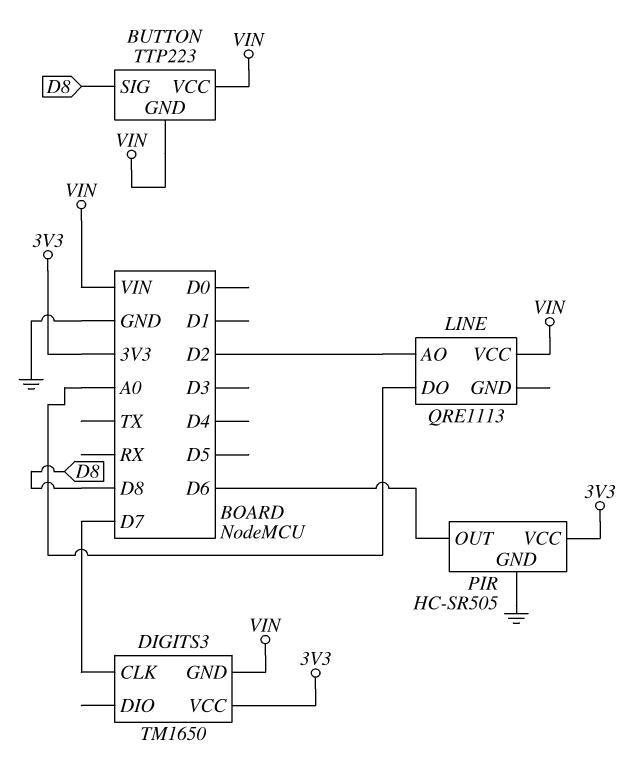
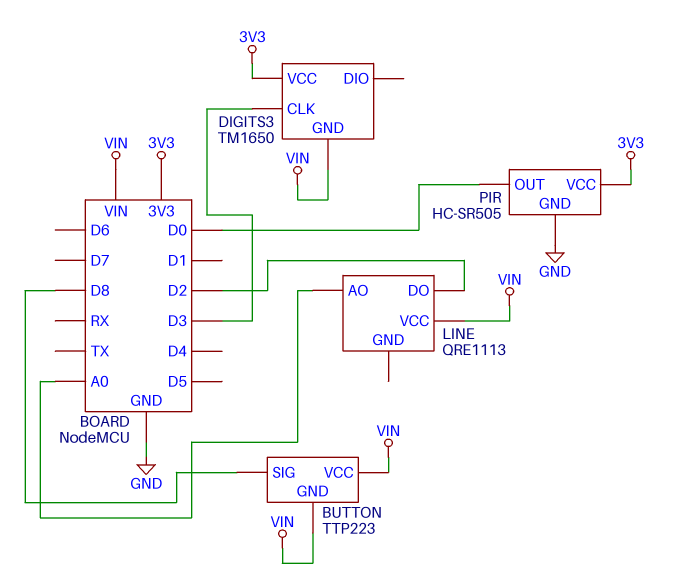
DIGITS3 pin CLK: D7 -> D3
LINE pin AO: D2 -> A0
LINE pin DO: A0 -> D2
PIR pin OUT: D6 -> D0

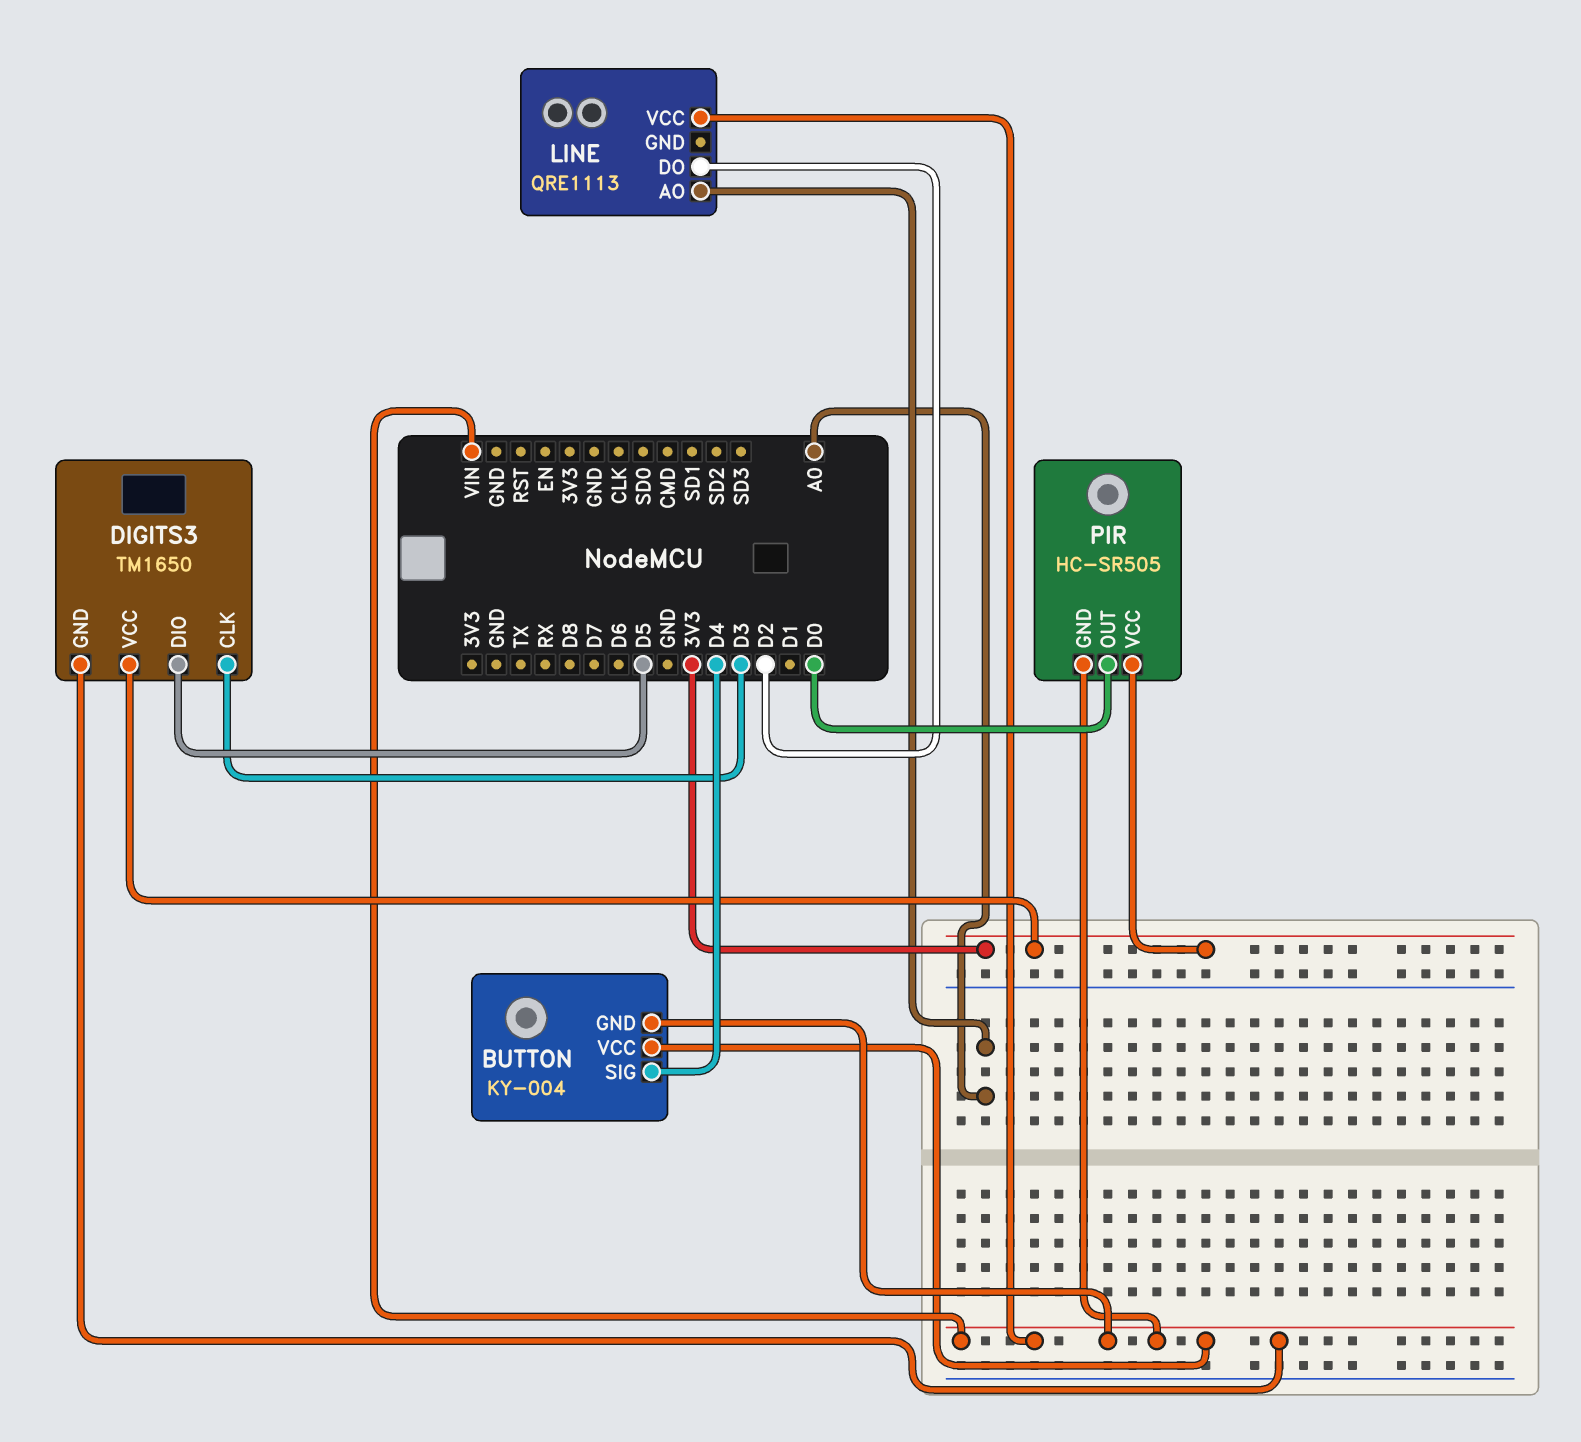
BUTTON: TTP223 -> KY-004
BUTTON pin SIG: D8 -> D4
DIGITS3 pin DIO: none -> D5
PIR pin GND: GND -> VIN

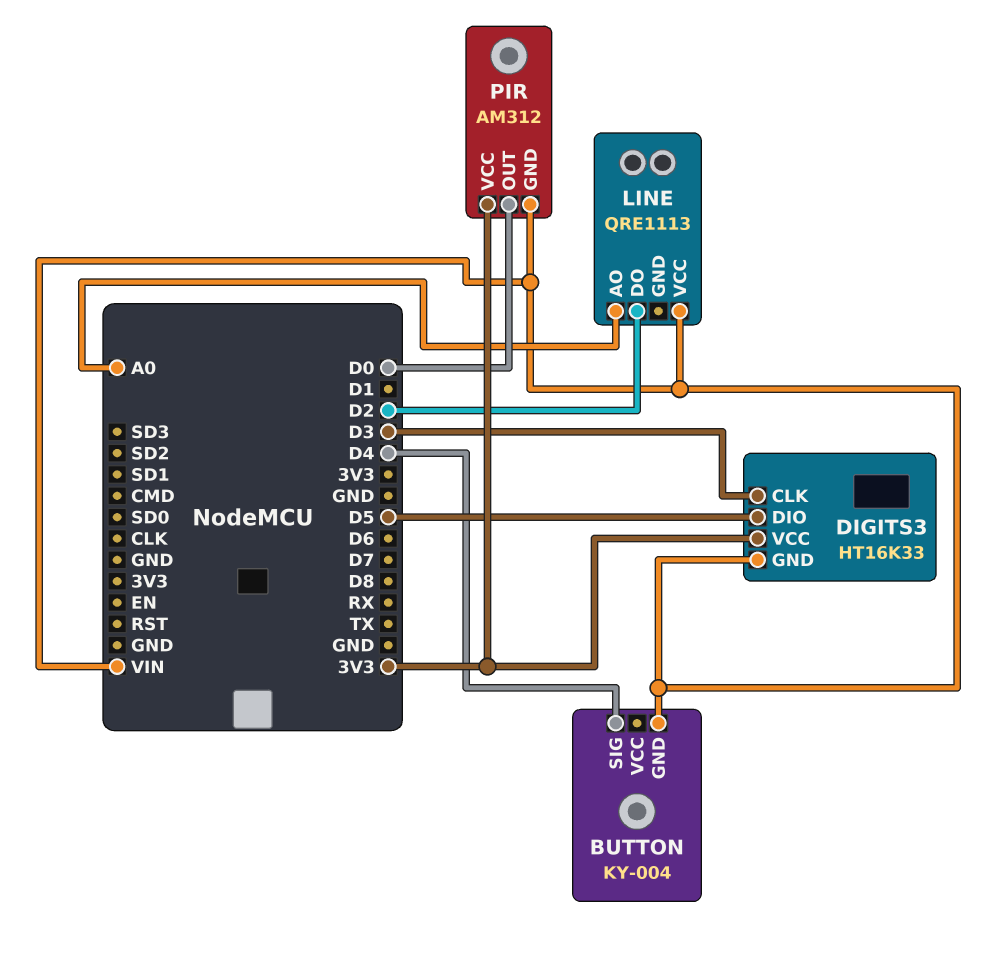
BUTTON pin VCC: VIN -> none
DIGITS3: TM1650 -> HT16K33
PIR: HC-SR505 -> AM312

